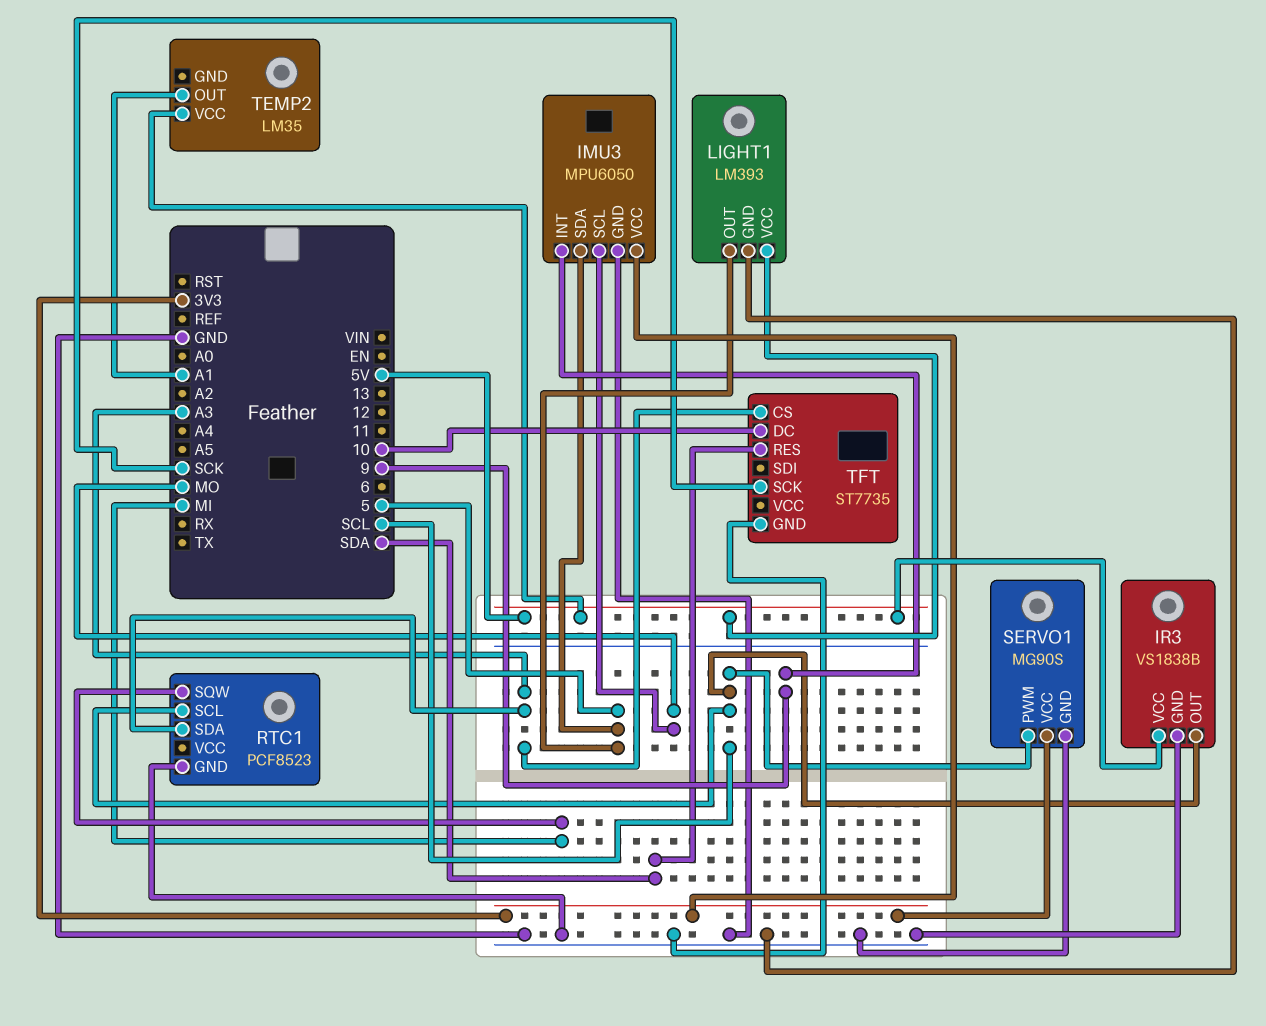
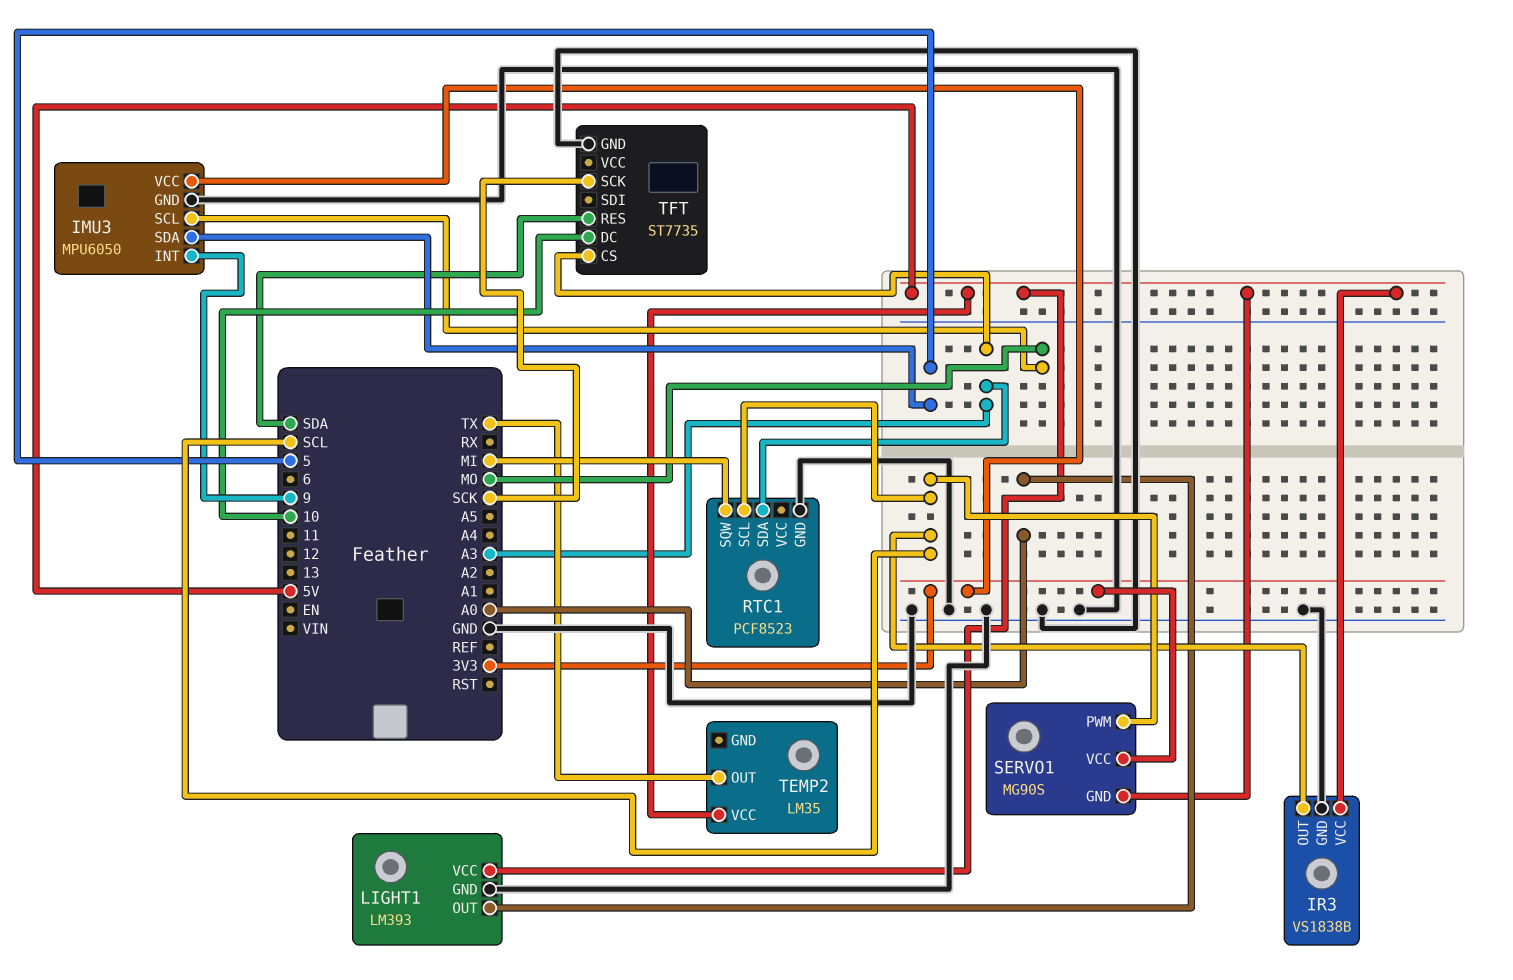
LIGHT1 pin OUT: 5 -> A0
SERVO1 pin GND: GND -> 5V
TEMP2 pin OUT: A1 -> TX

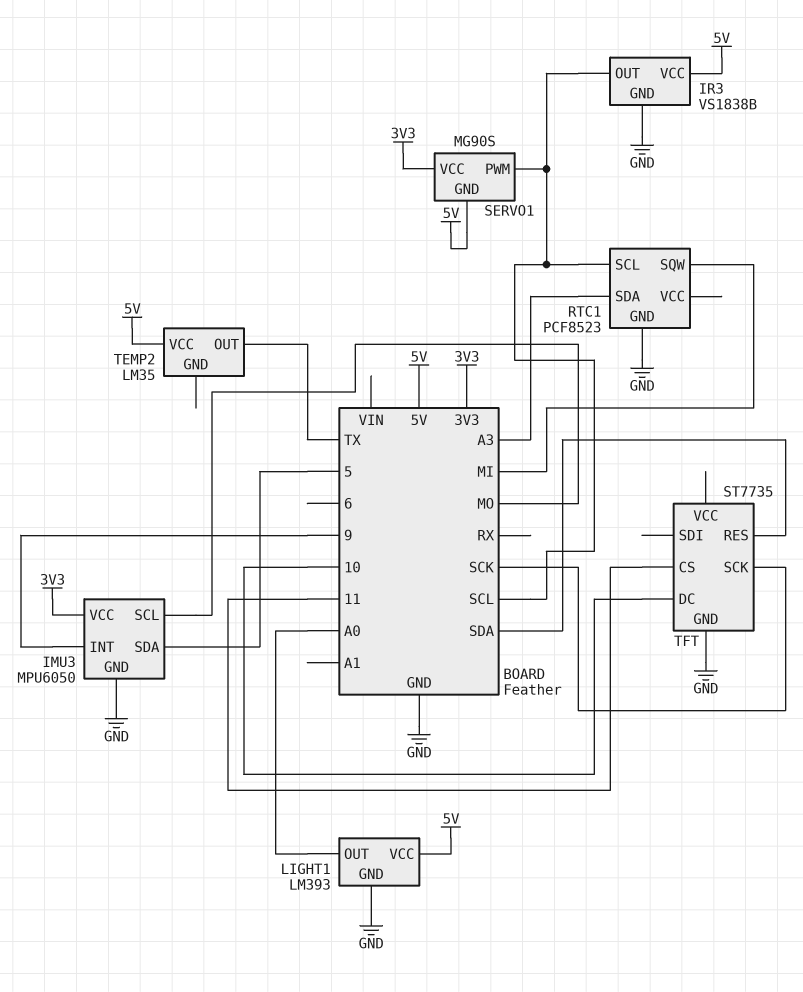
TFT pin CS: A3 -> 11

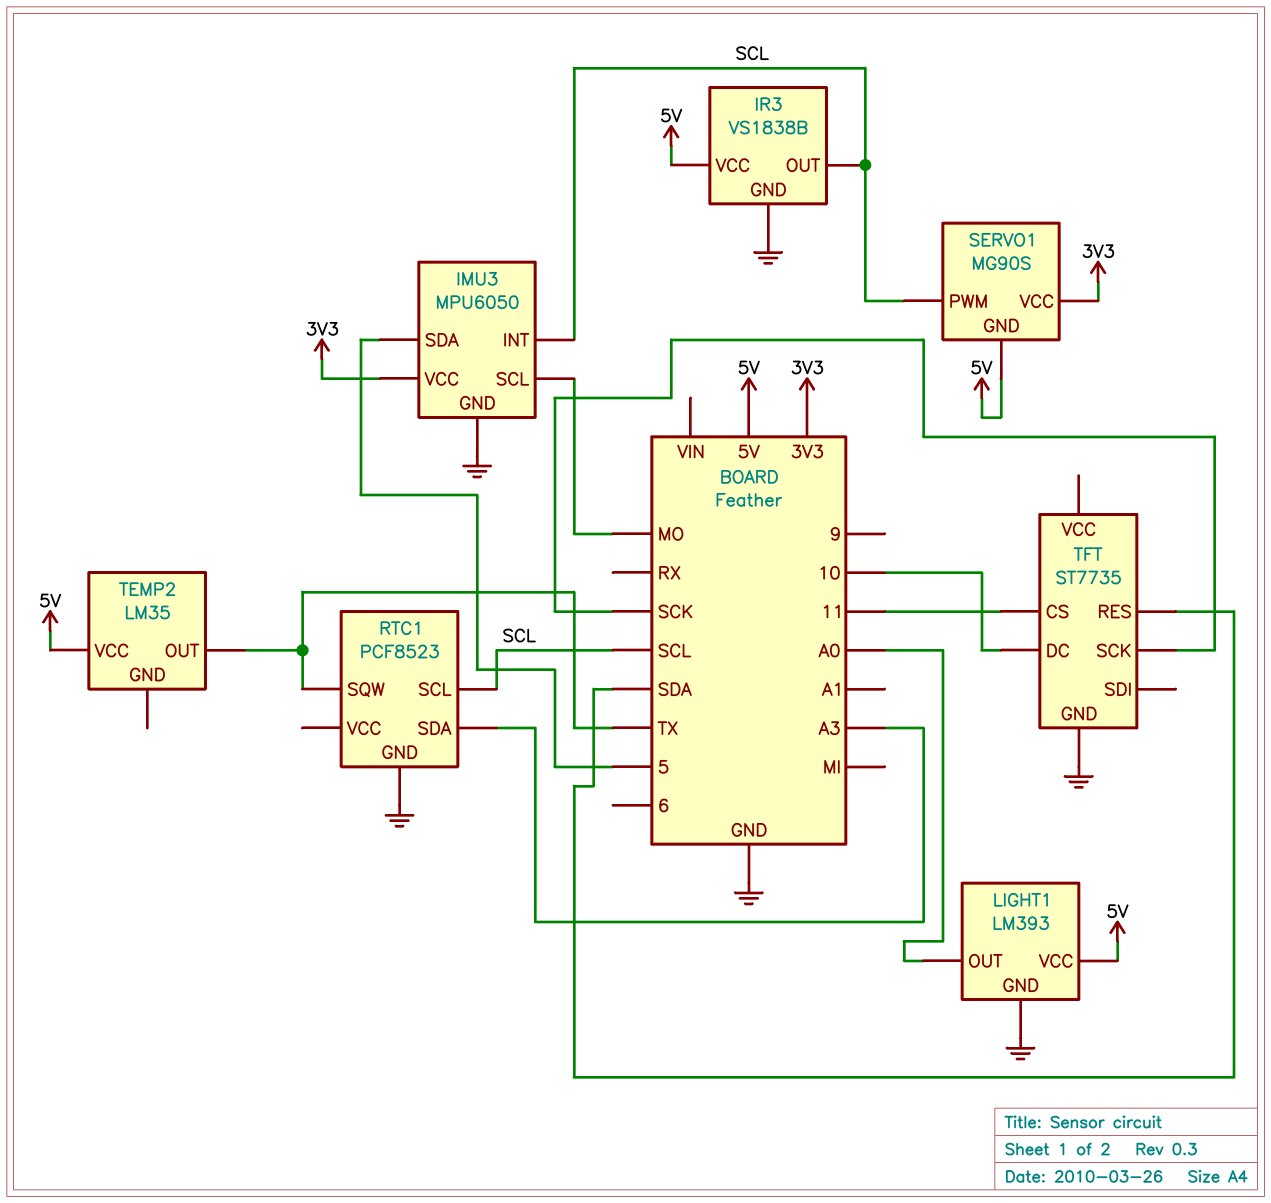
IMU3 pin INT: 9 -> SCL
RTC1 pin SQW: MI -> TX

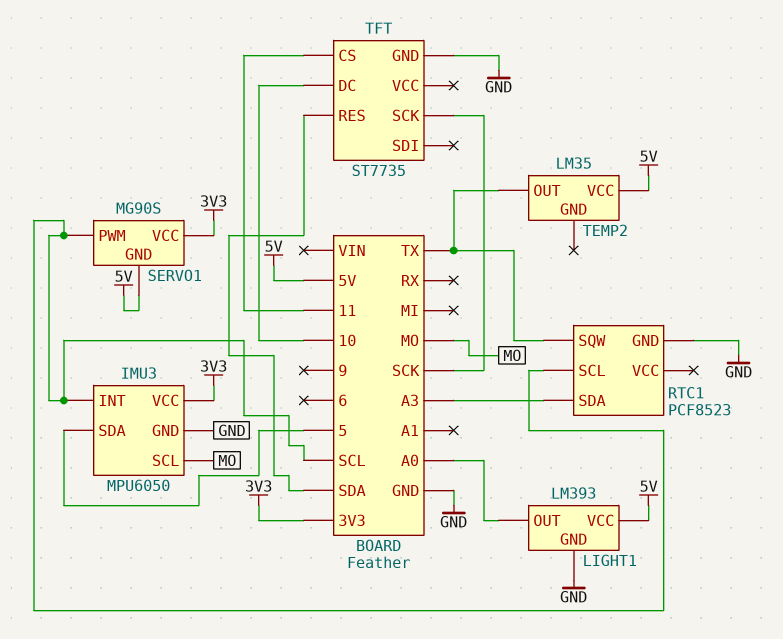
IR3: VS1838B -> none
IR3 pin GND: GND -> none
IR3 pin OUT: SCL -> none
IR3 pin VCC: 5V -> none

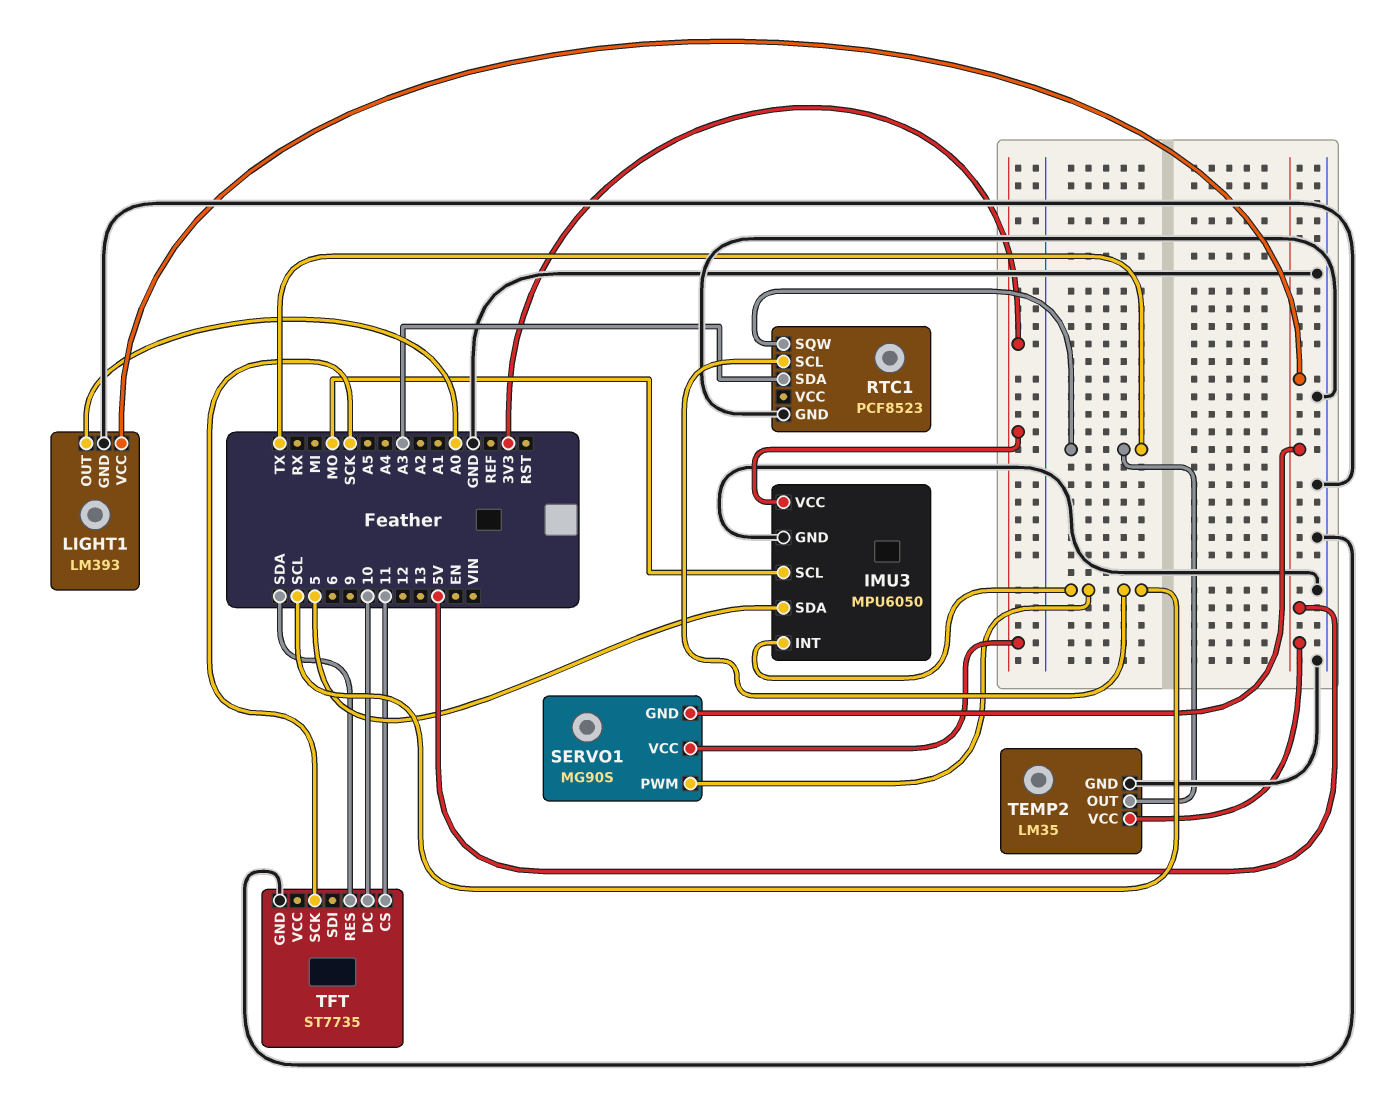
TEMP2 pin GND: none -> GND

